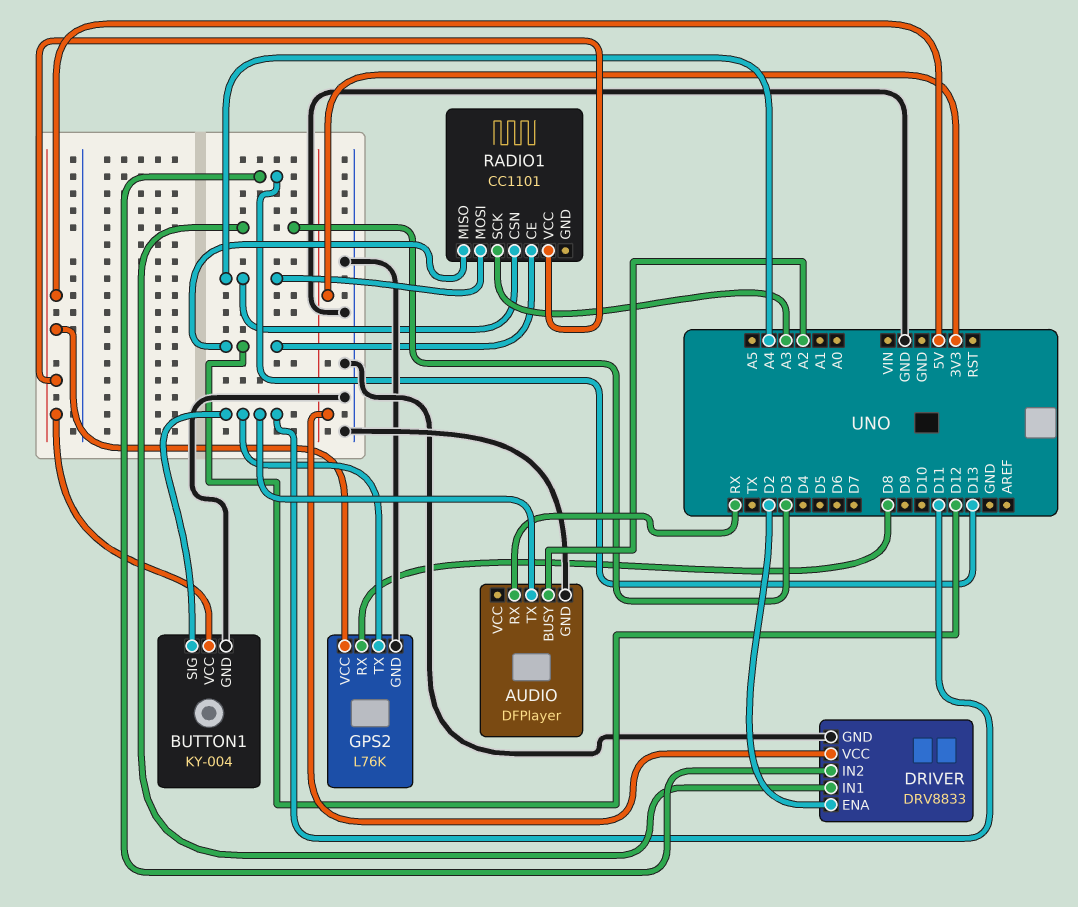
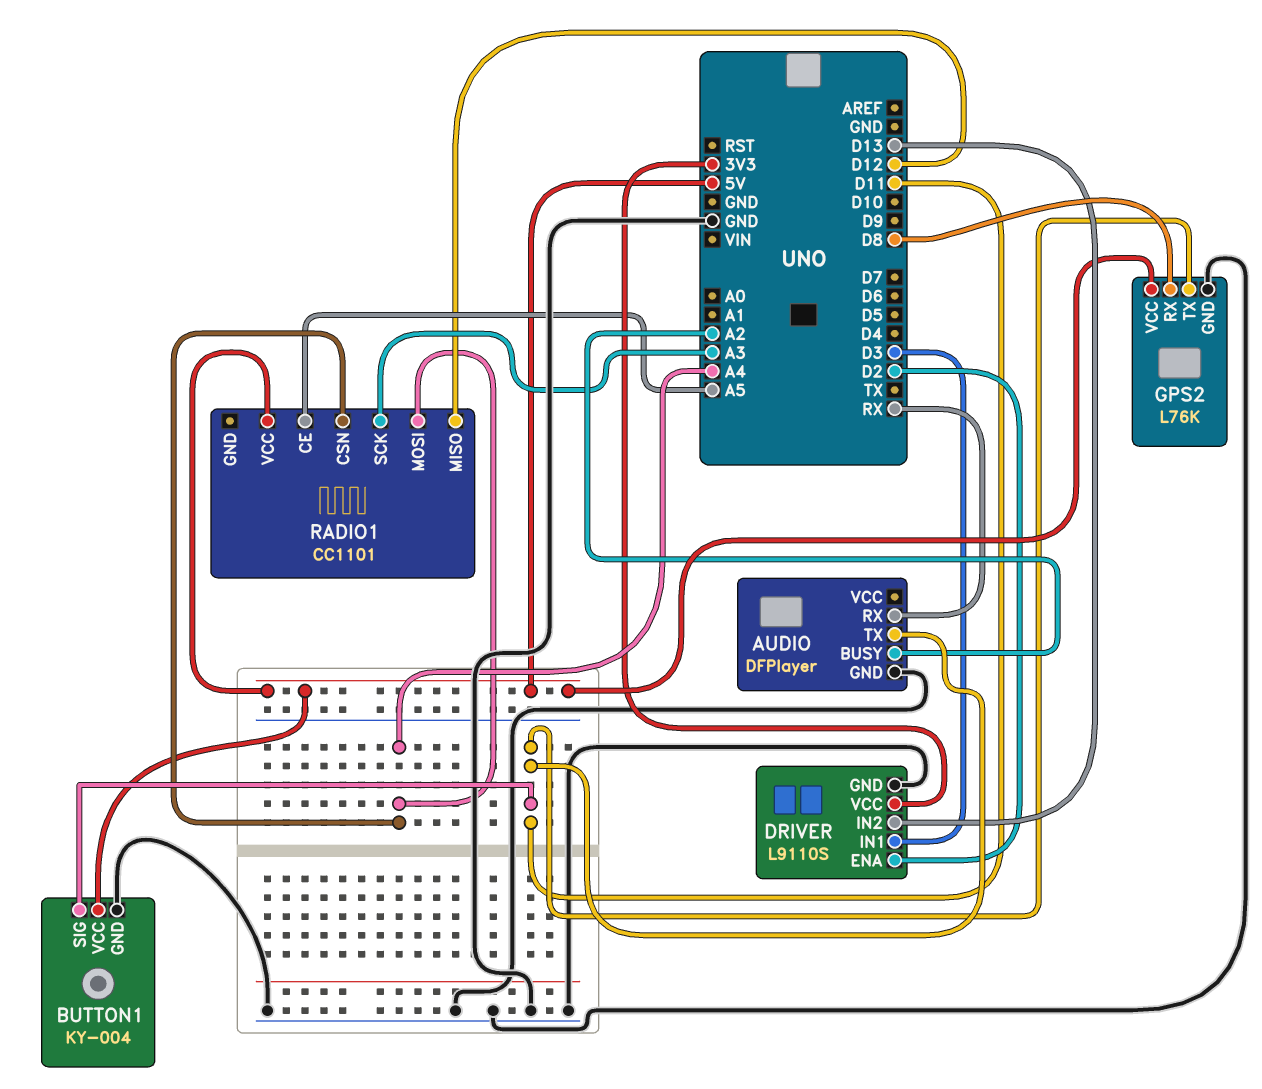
DRIVER: DRV8833 -> L9110S
RADIO1 pin CE: D12 -> A5

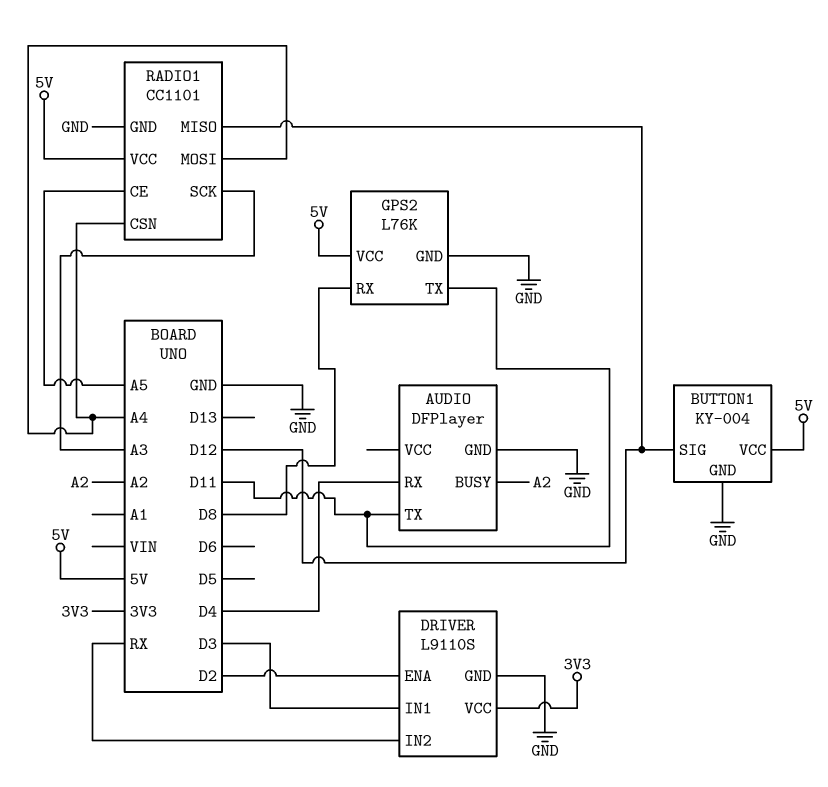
AUDIO pin RX: RX -> D4
BUTTON1 pin SIG: D11 -> D12
DRIVER pin IN2: D13 -> RX
RADIO1 pin GND: none -> GND

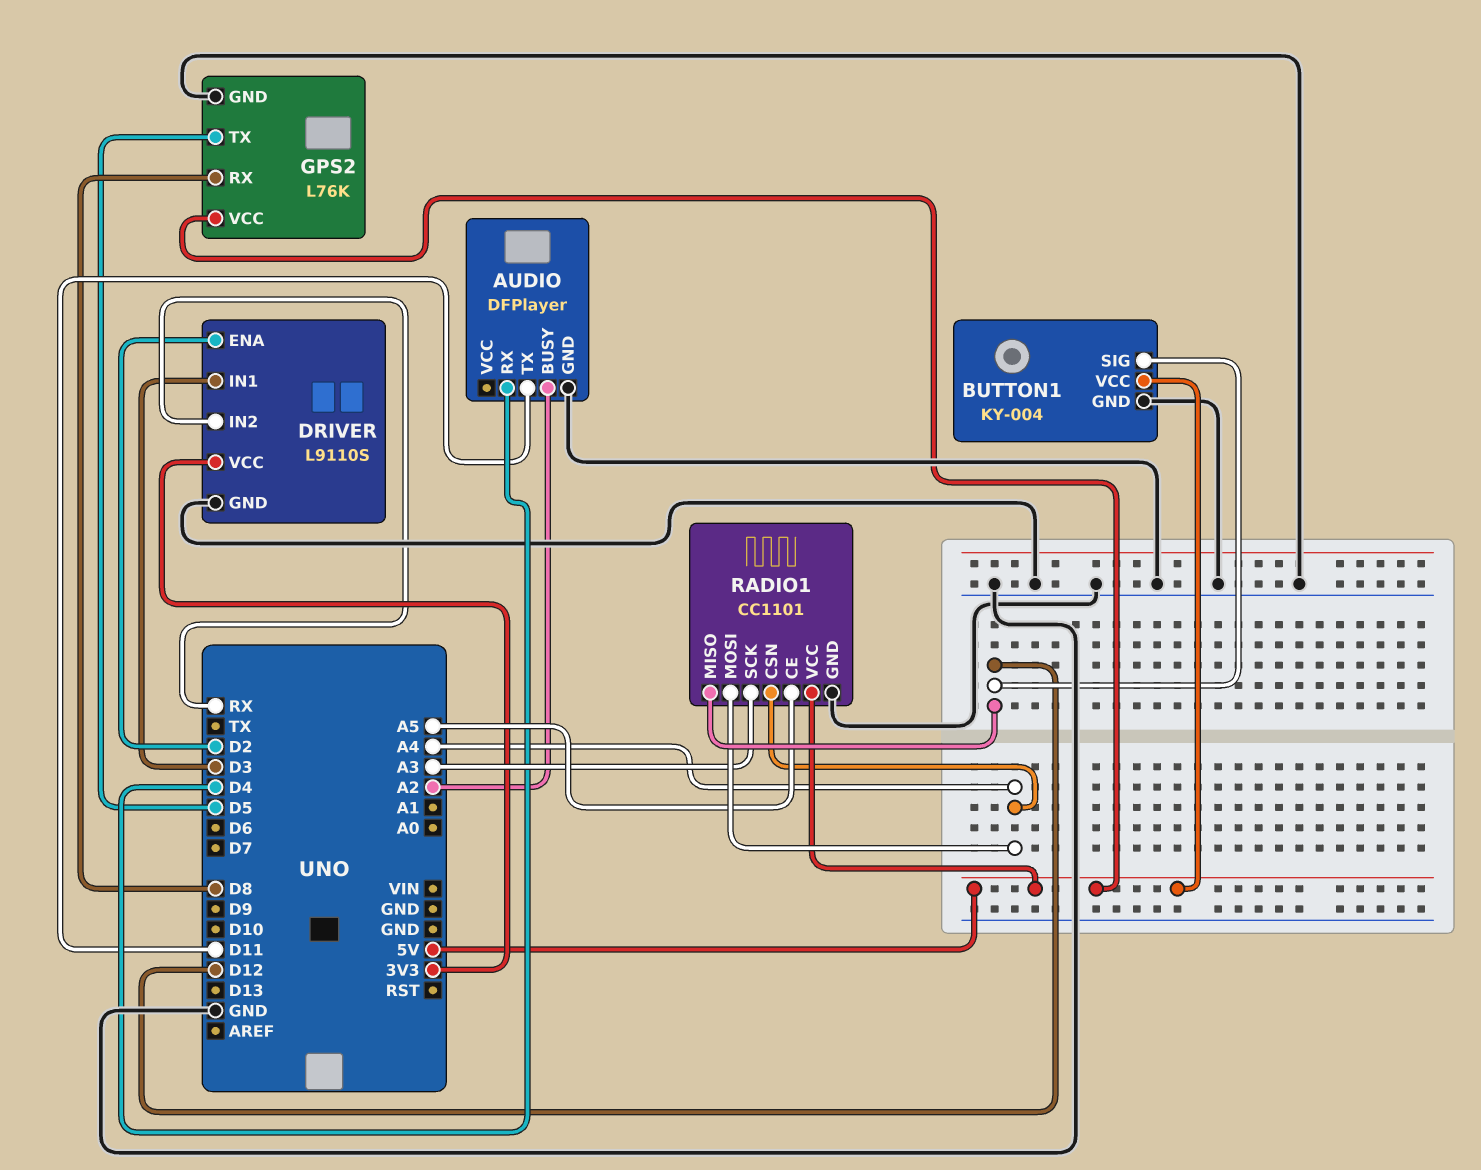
GPS2 pin TX: D11 -> D5

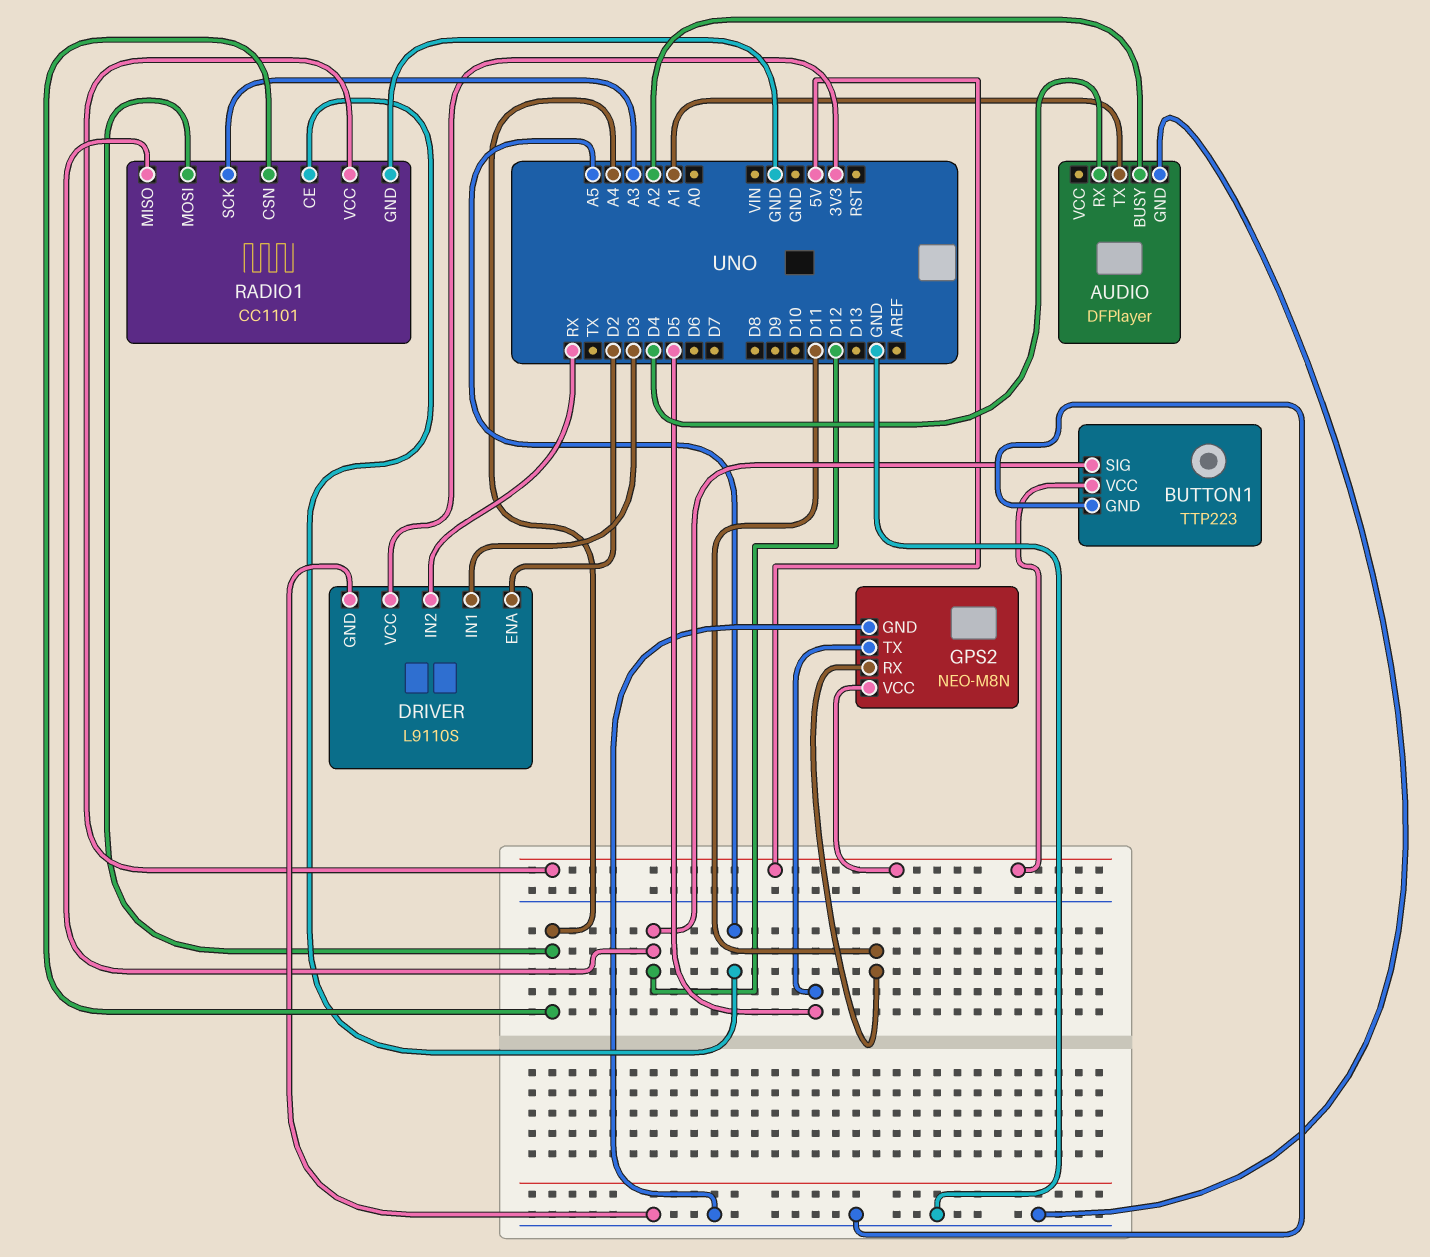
AUDIO pin TX: D11 -> A1
BUTTON1: KY-004 -> TTP223
GPS2: L76K -> NEO-M8N
GPS2 pin RX: D8 -> D11

